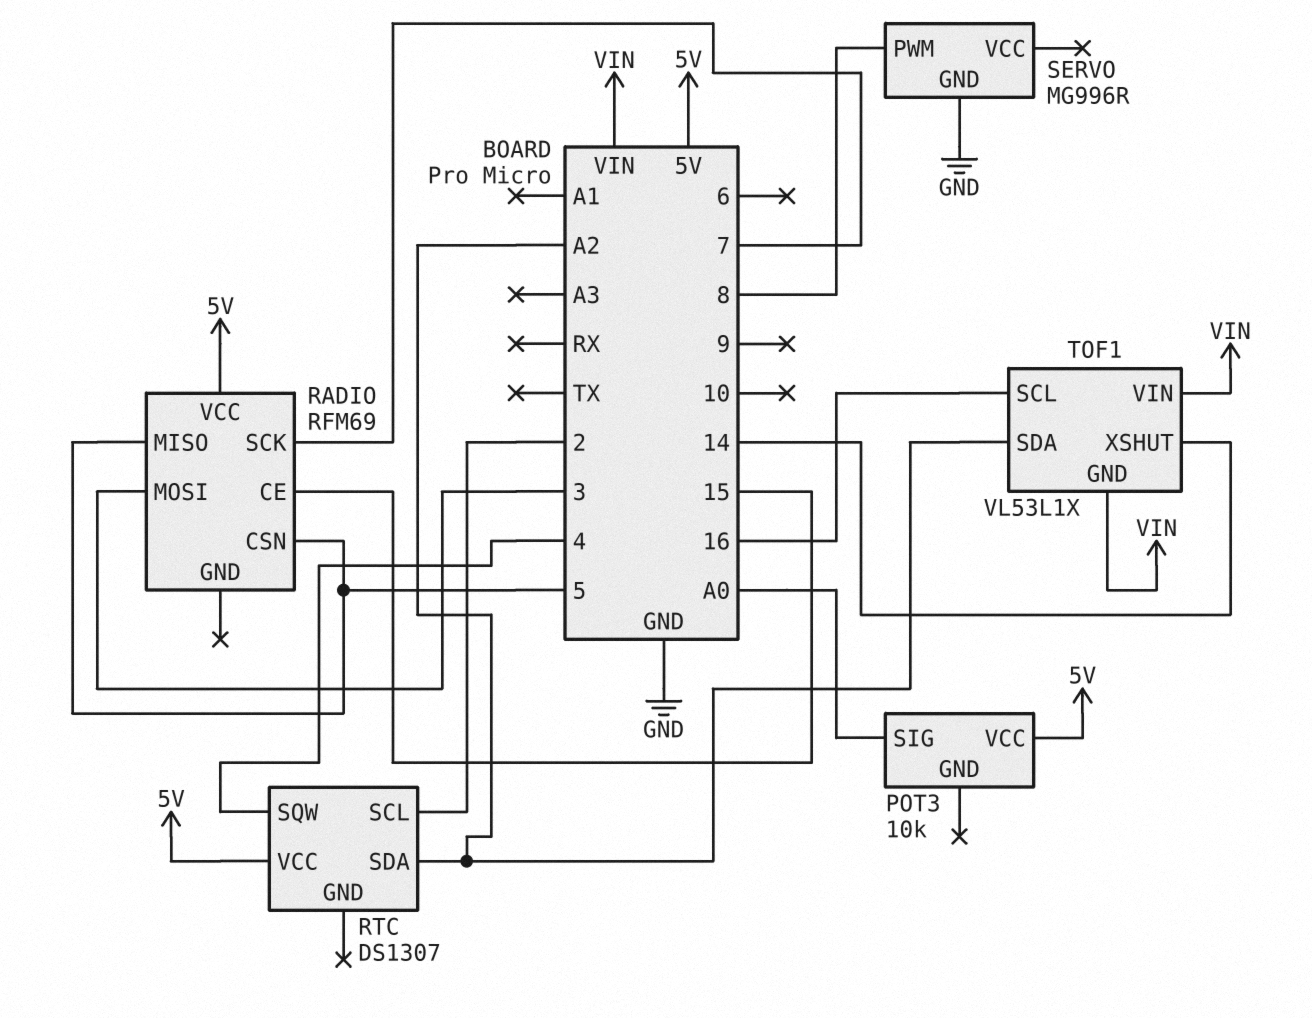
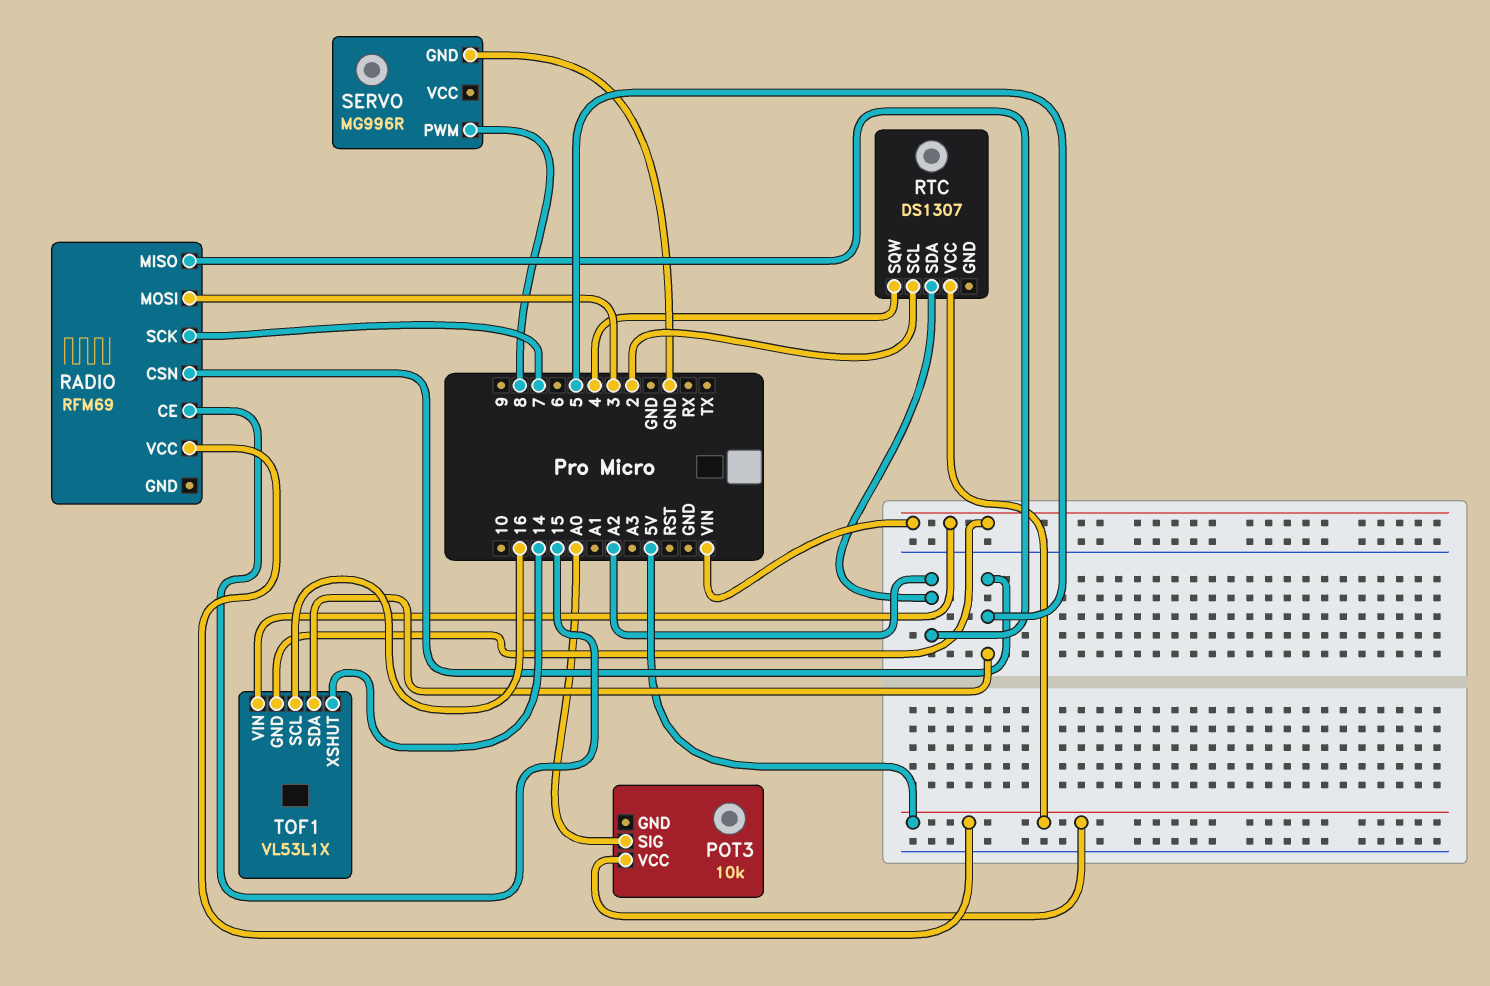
RADIO pin MISO: 5 -> A2
TOF1 pin SDA: A2 -> 5

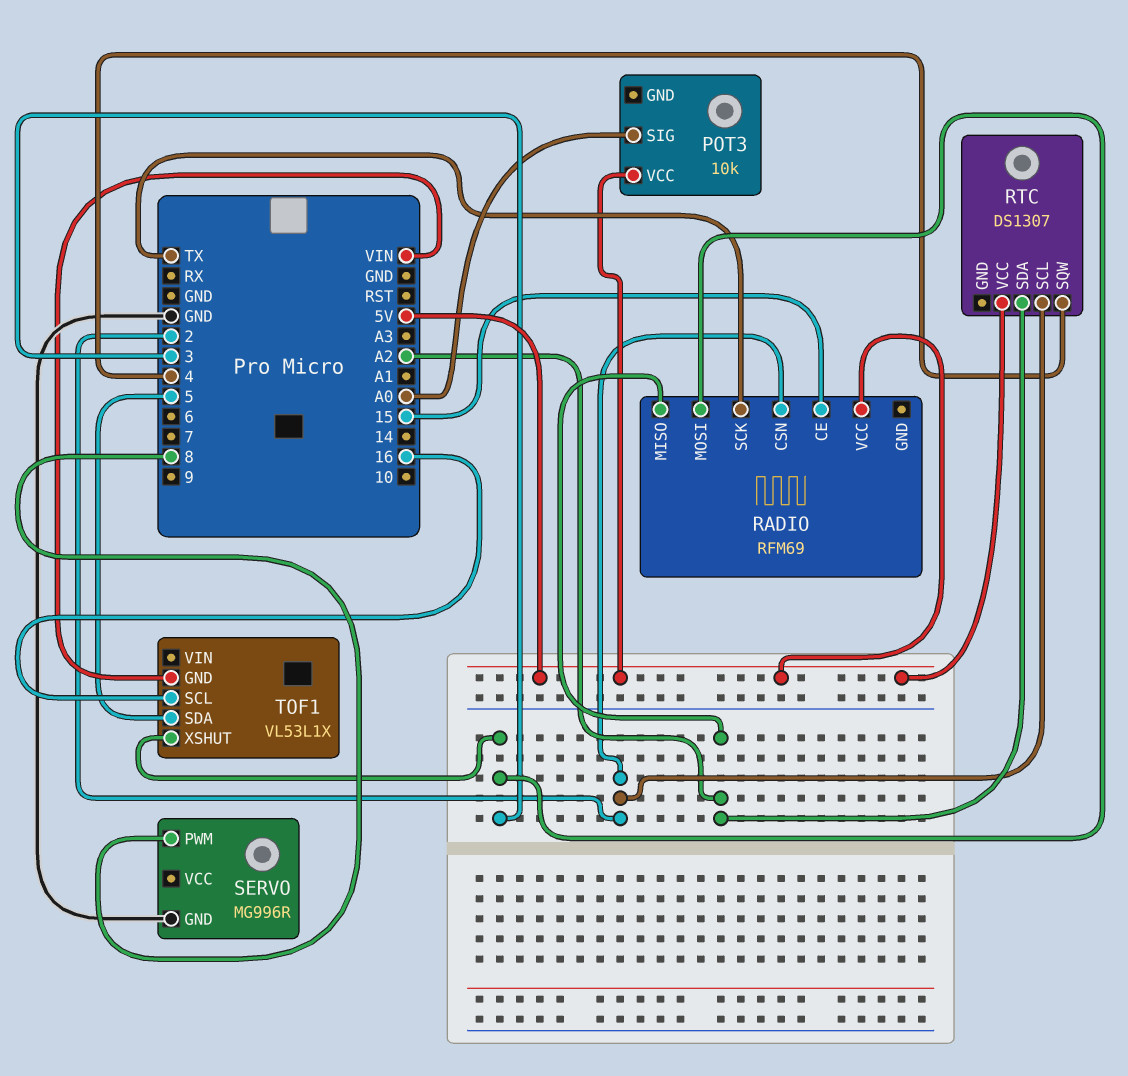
RADIO pin CSN: 5 -> 2
RADIO pin SCK: 7 -> TX
TOF1 pin VIN: VIN -> none
TOF1 pin XSHUT: 14 -> 3

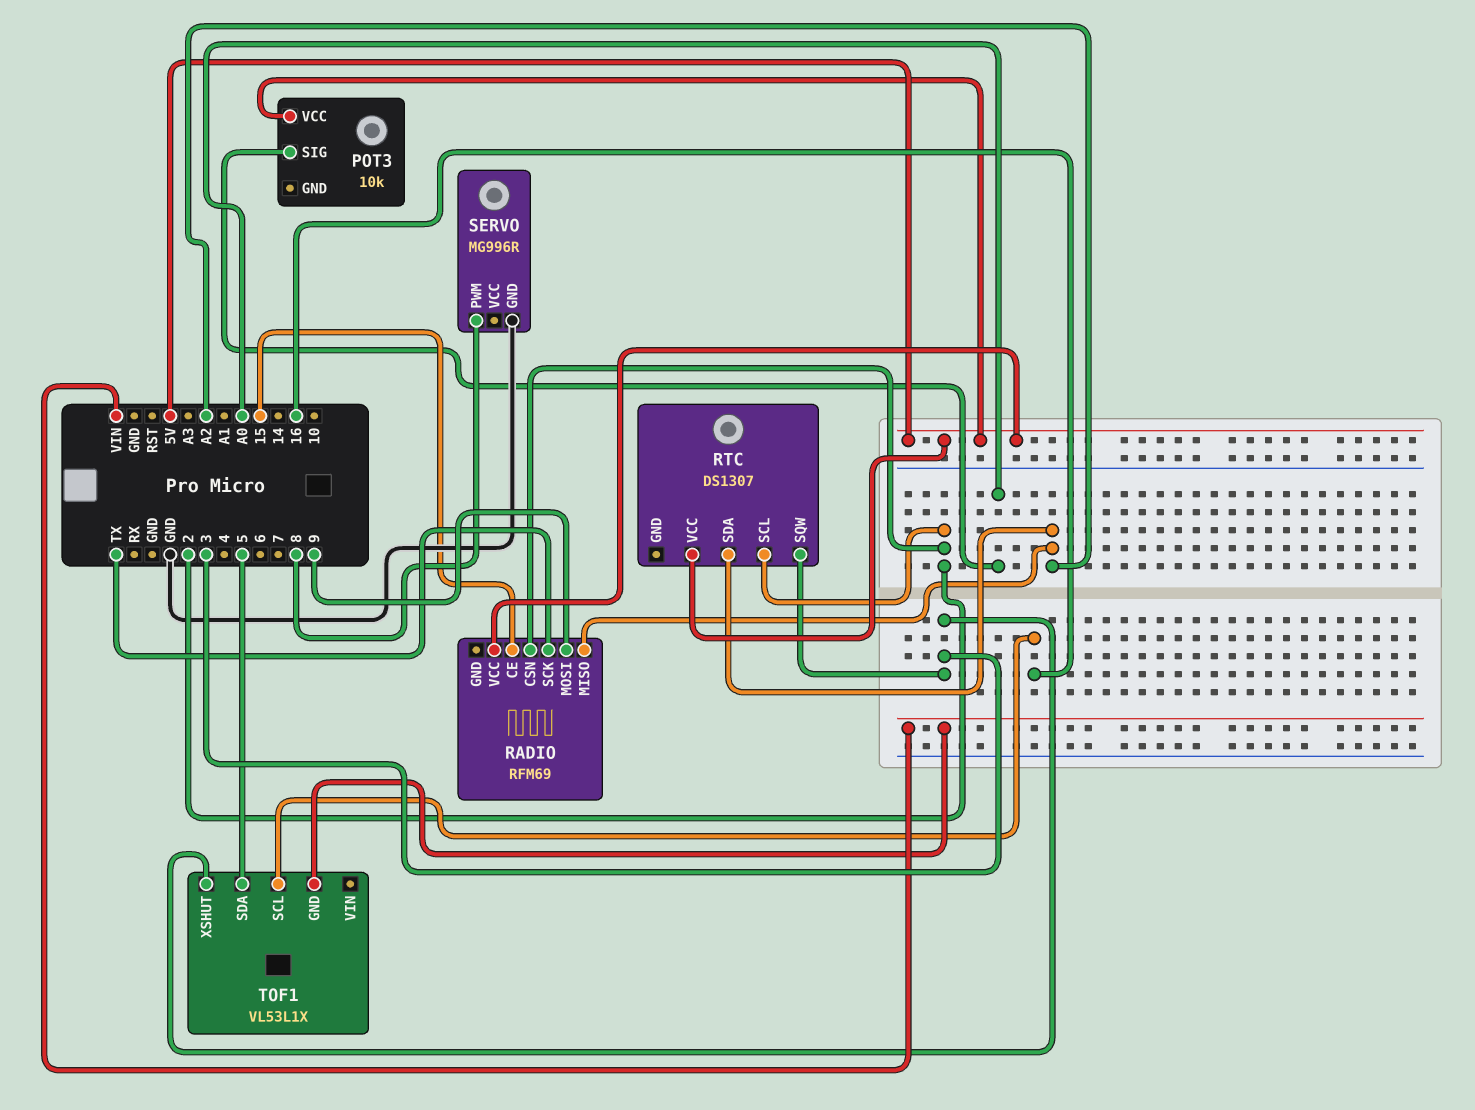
RADIO pin MOSI: 3 -> 9
RTC pin SQW: 4 -> 3

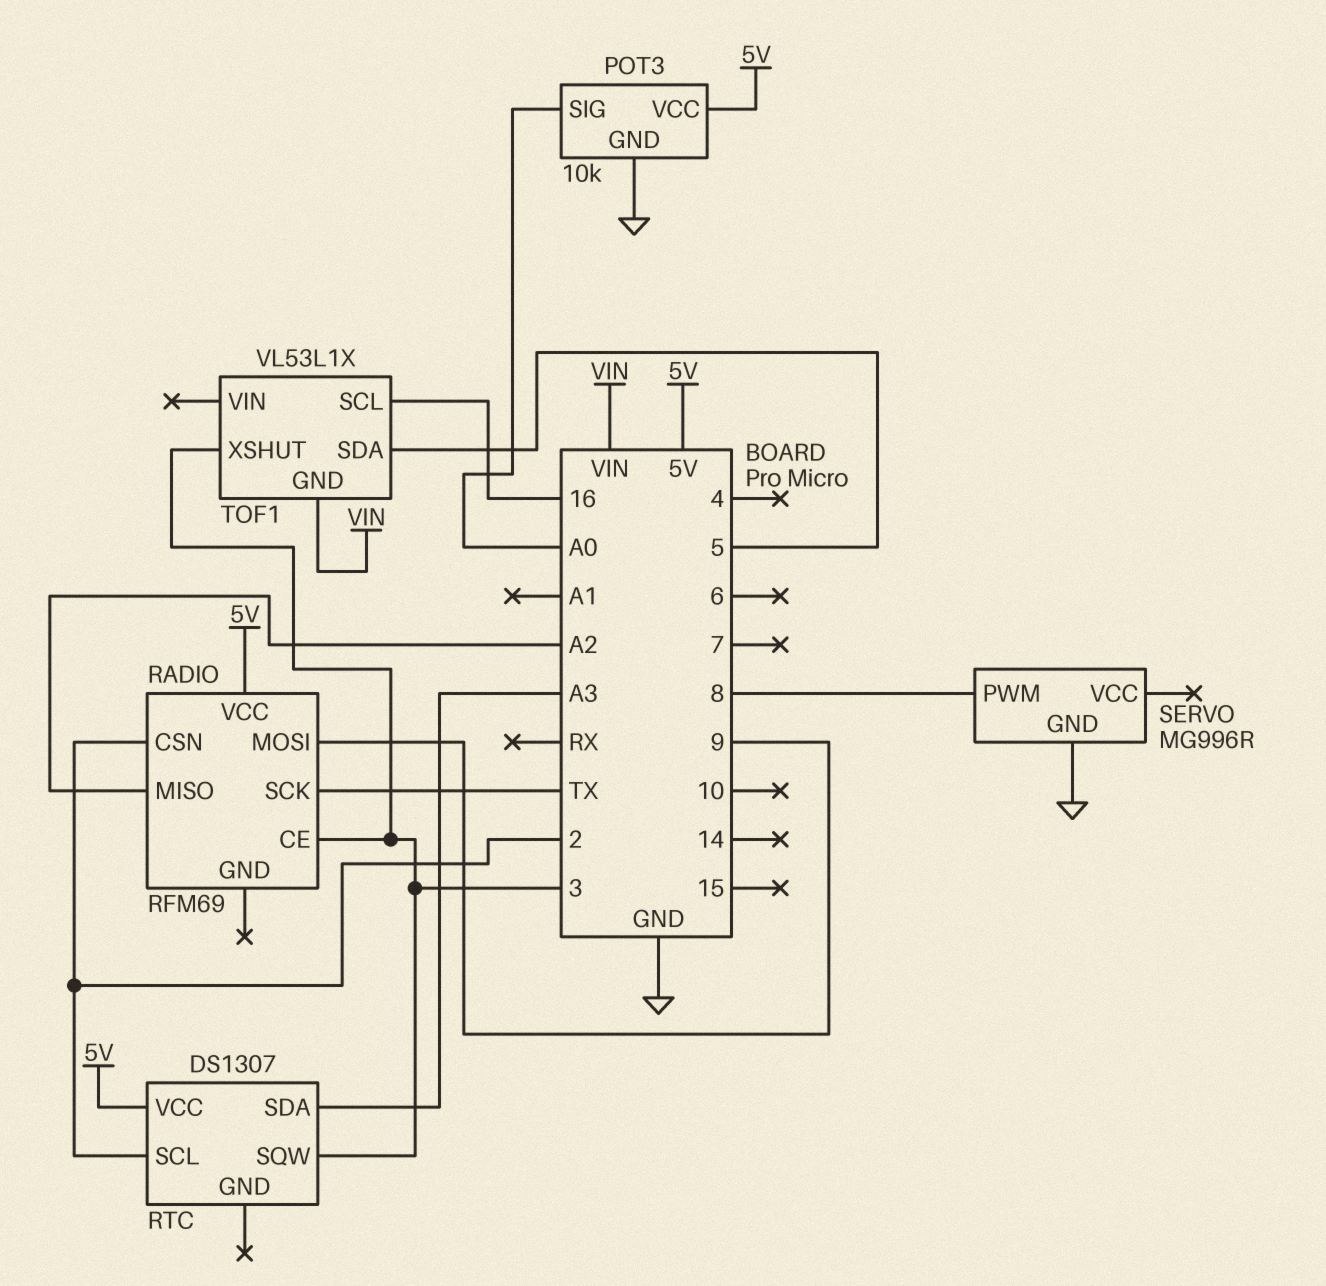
POT3 pin GND: none -> GND
RADIO pin CE: 15 -> 3
RTC pin SDA: A2 -> A3

